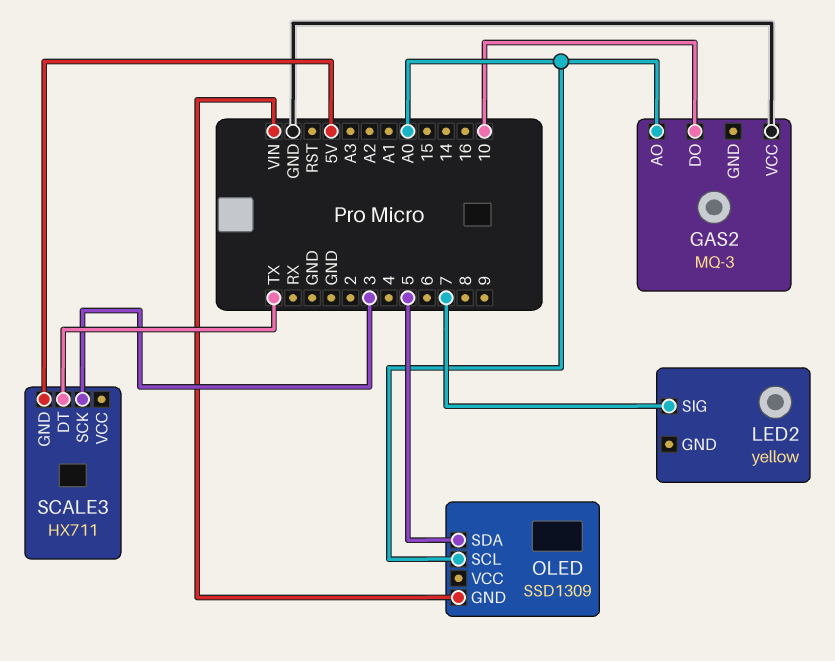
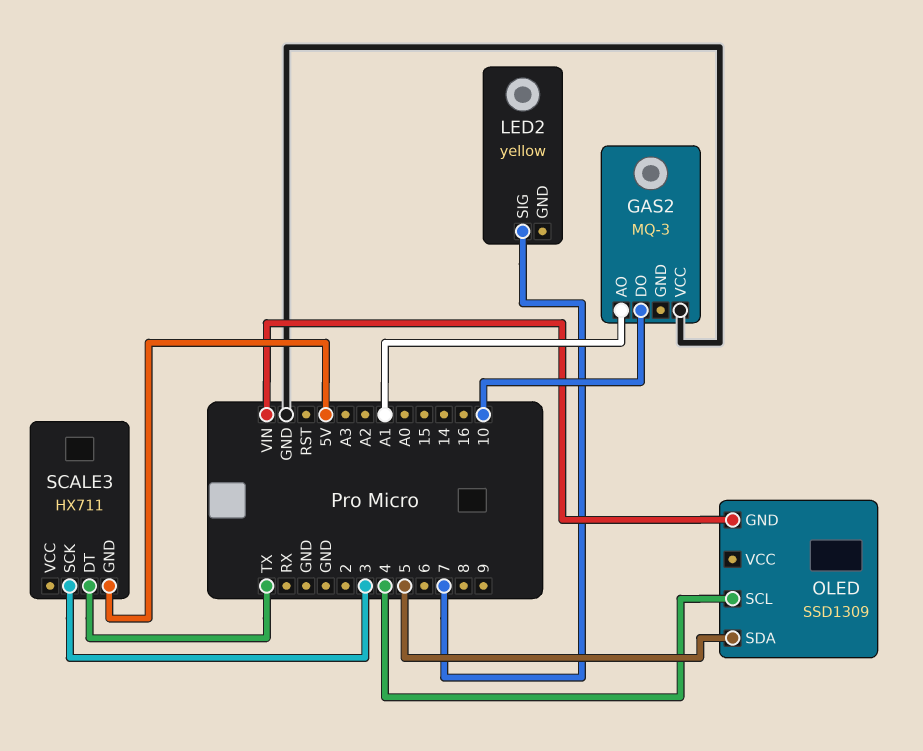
GAS2 pin AO: A0 -> A1
OLED pin SCL: A0 -> 4

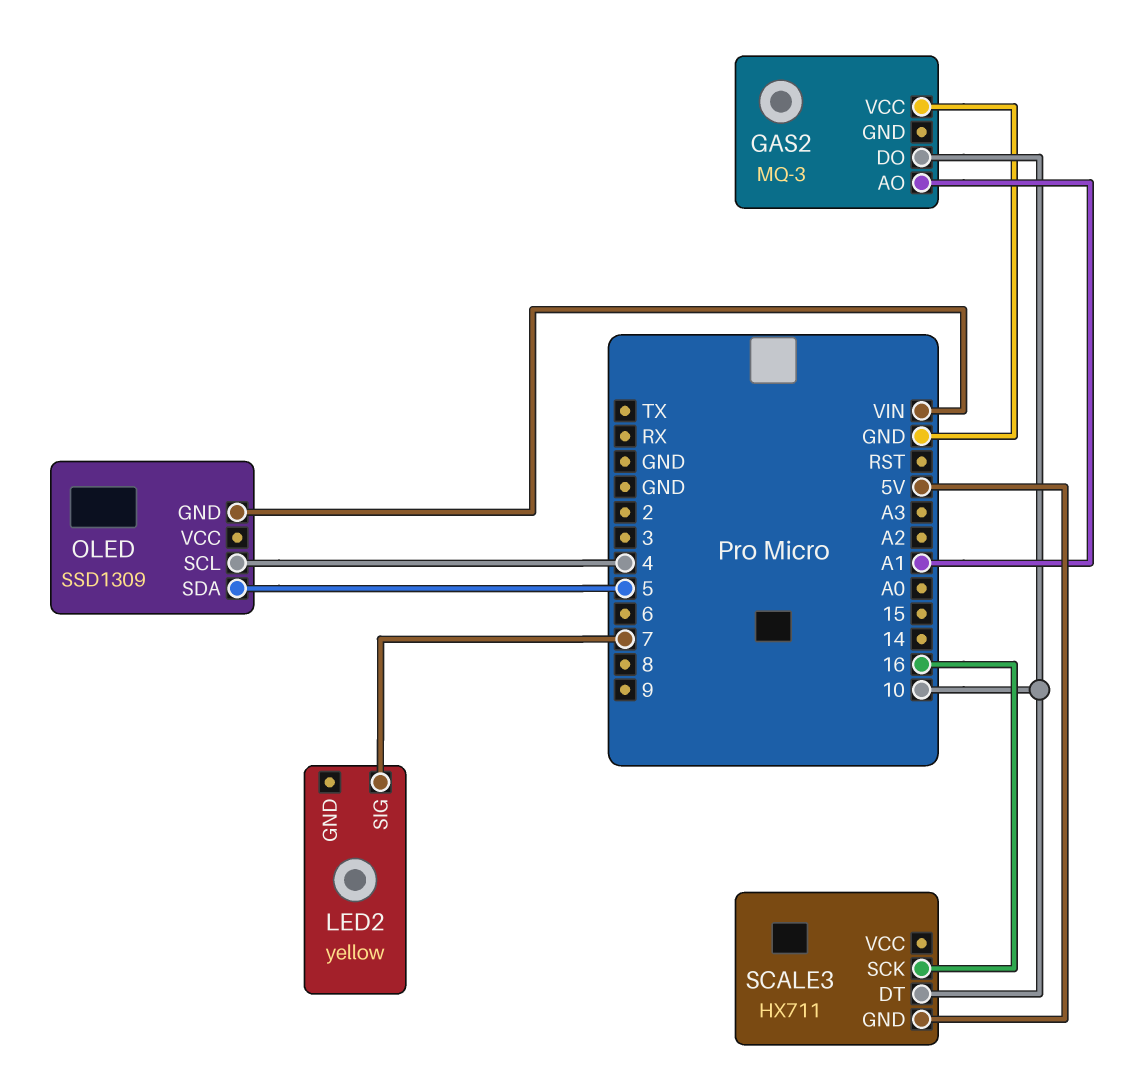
SCALE3 pin DT: TX -> 10
SCALE3 pin SCK: 3 -> 16

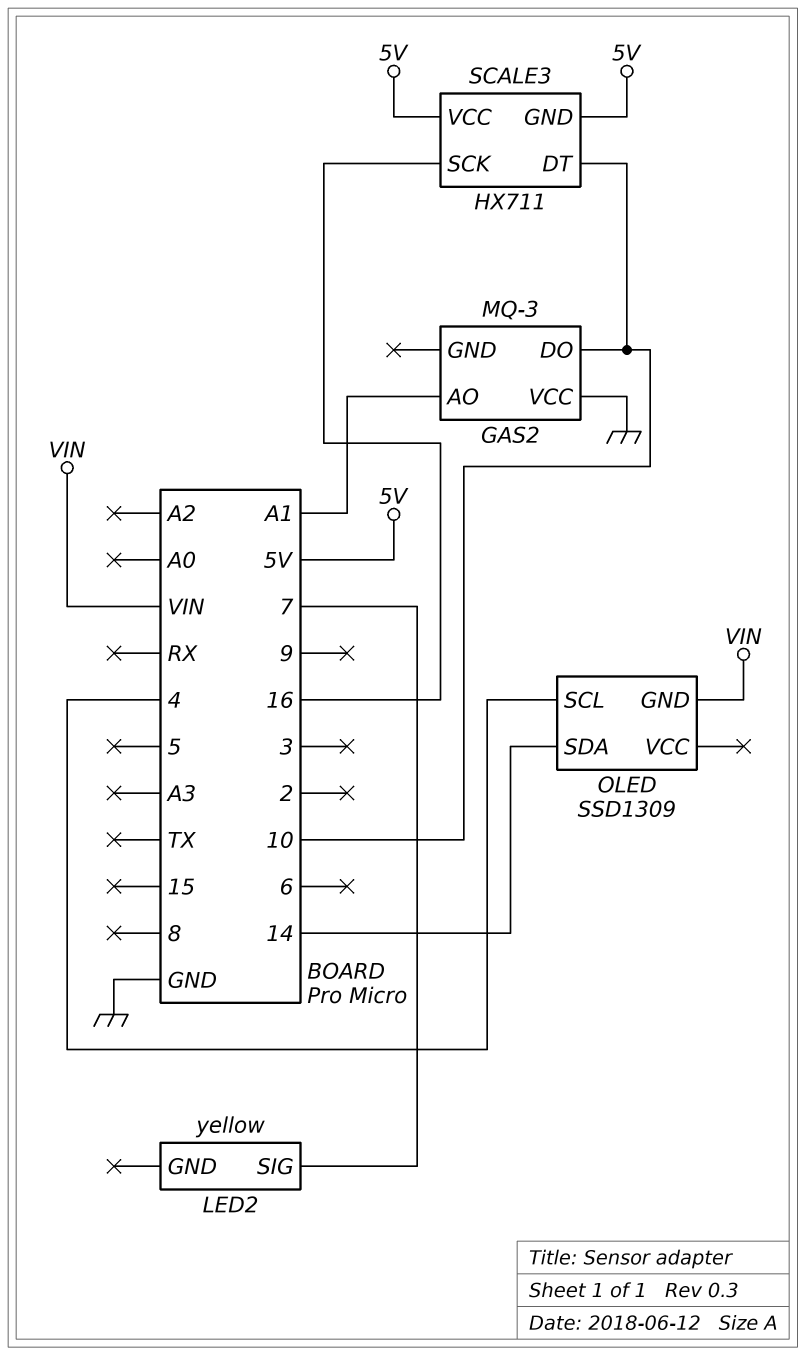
OLED pin SDA: 5 -> 14
SCALE3 pin VCC: none -> 5V

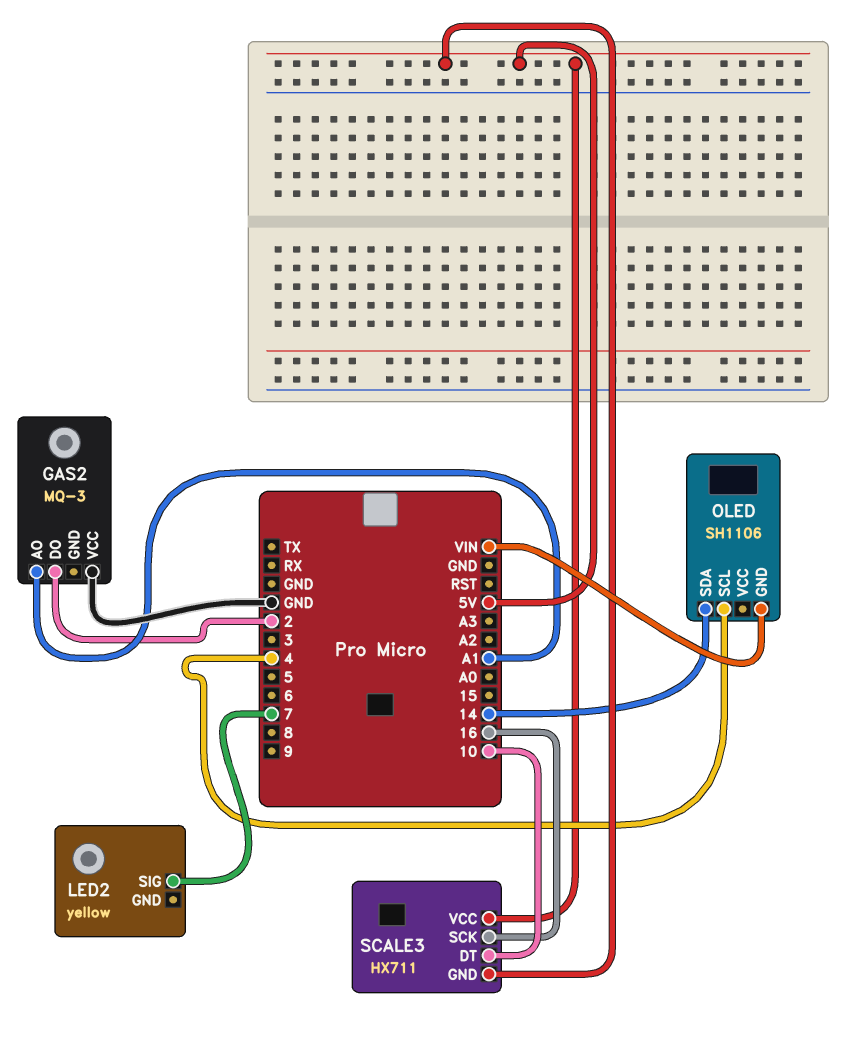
GAS2 pin DO: 10 -> 2
OLED: SSD1309 -> SH1106

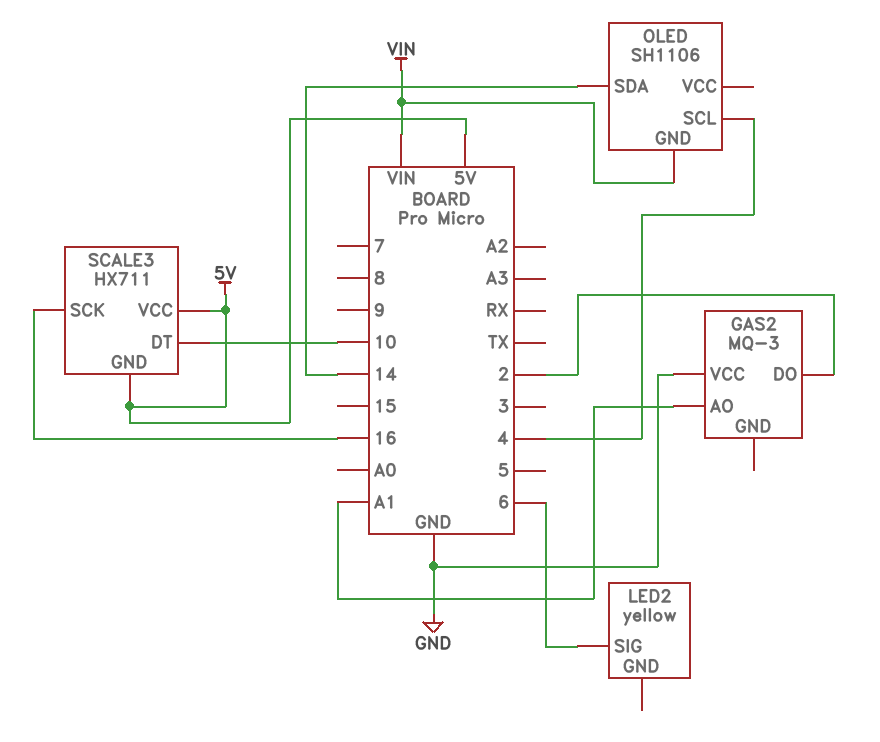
LED2 pin SIG: 7 -> 6

